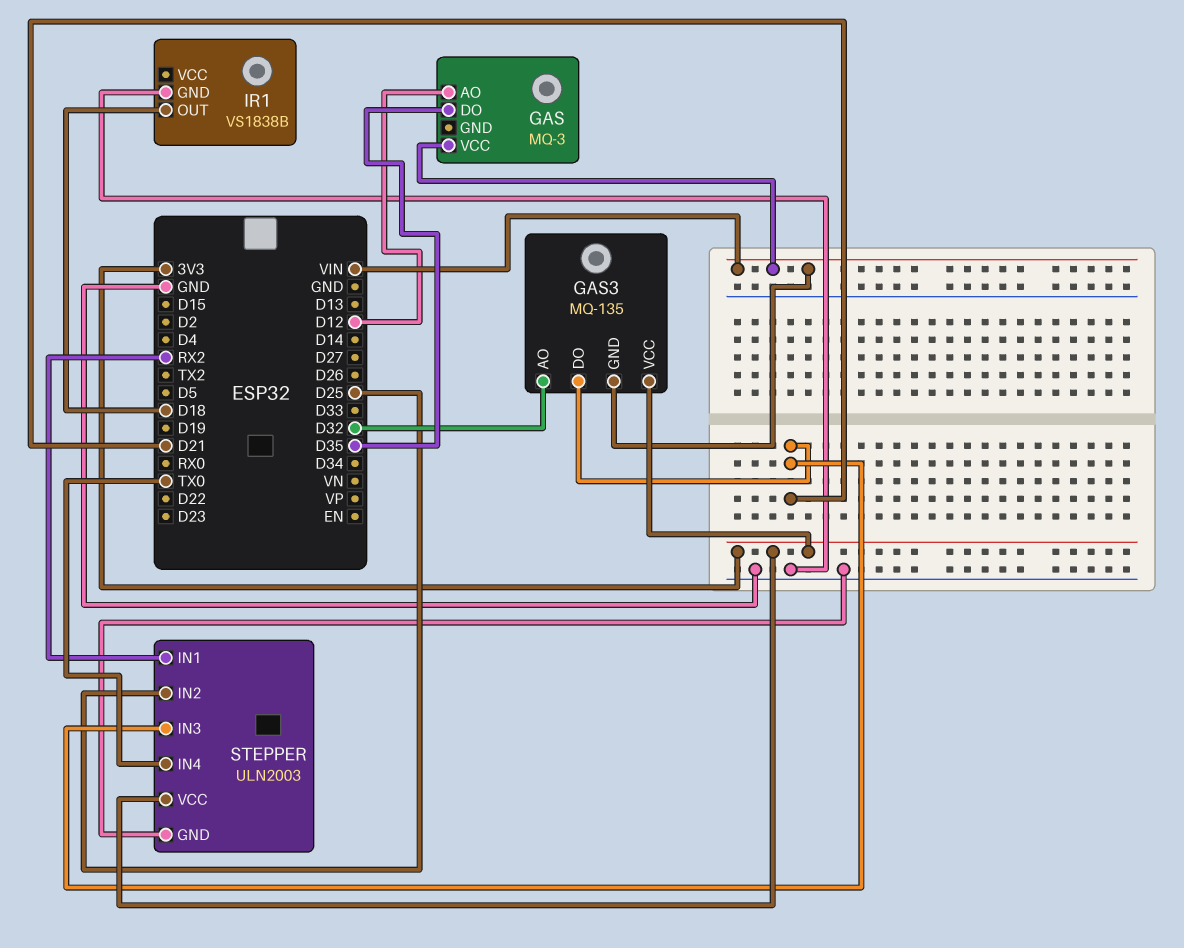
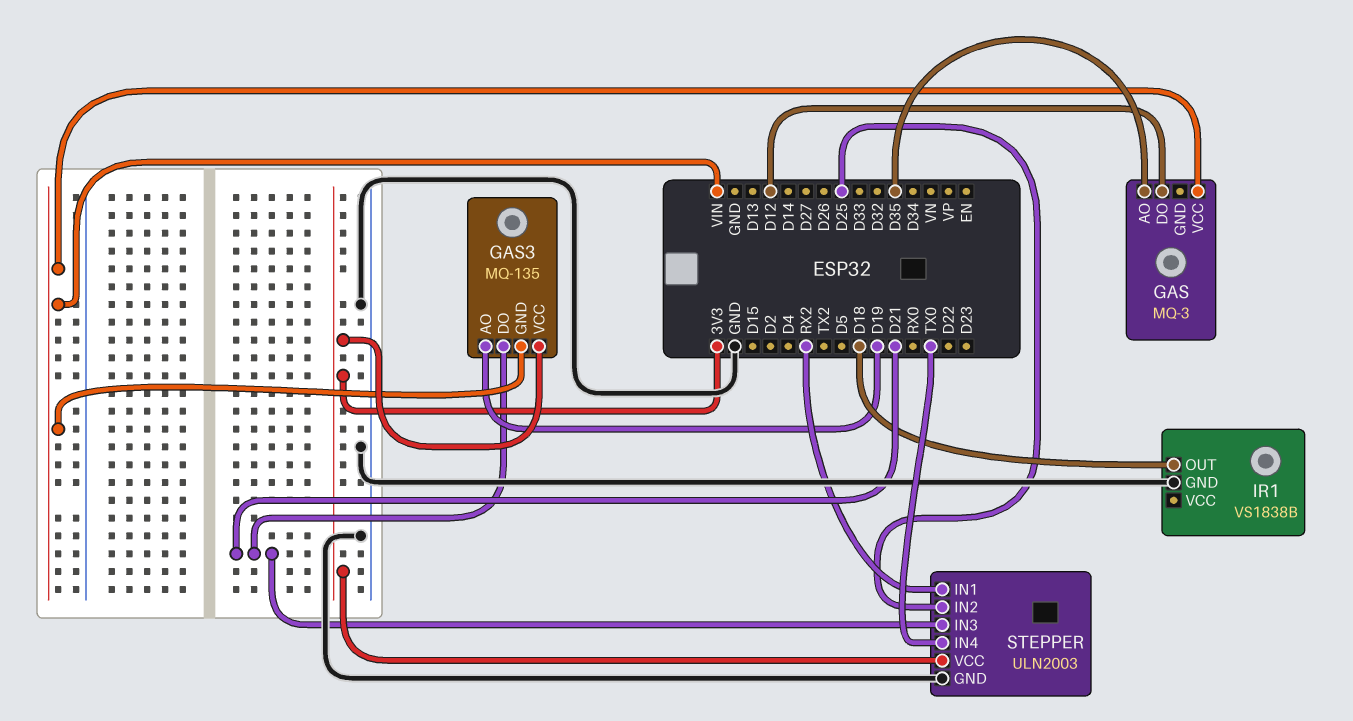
GAS pin AO: D12 -> D35
GAS pin DO: D35 -> D12
GAS3 pin AO: D32 -> D19

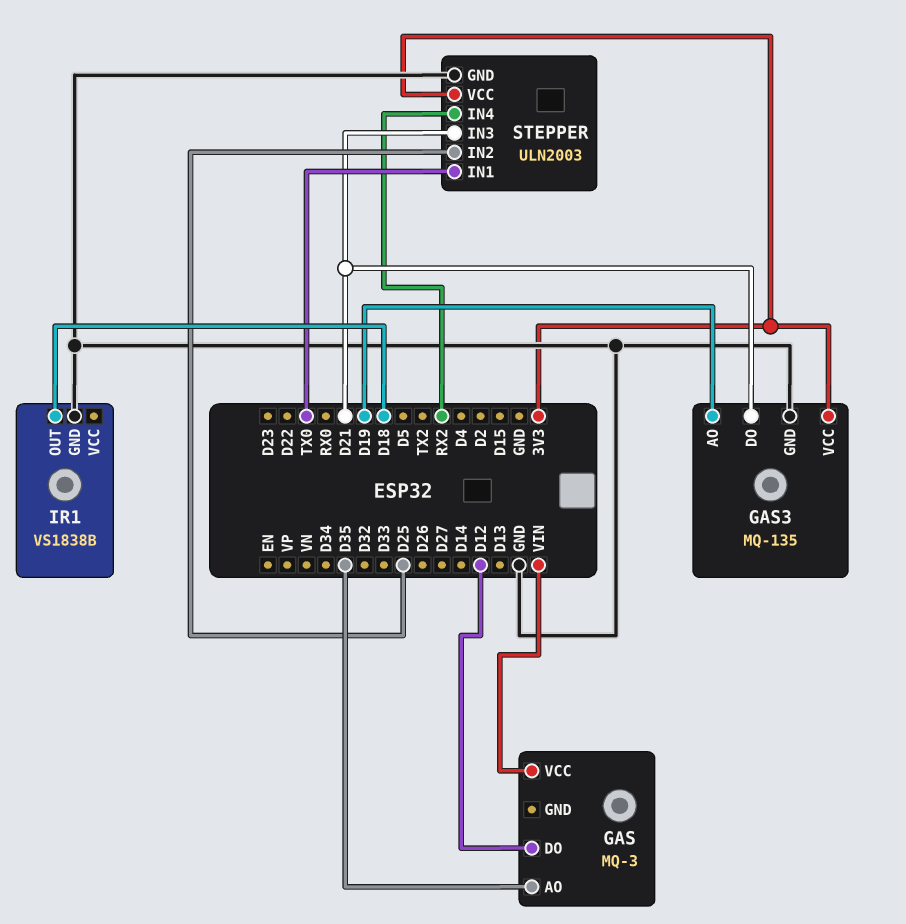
GAS3 pin GND: VIN -> GND
STEPPER pin IN1: RX2 -> TX0
STEPPER pin IN4: TX0 -> RX2

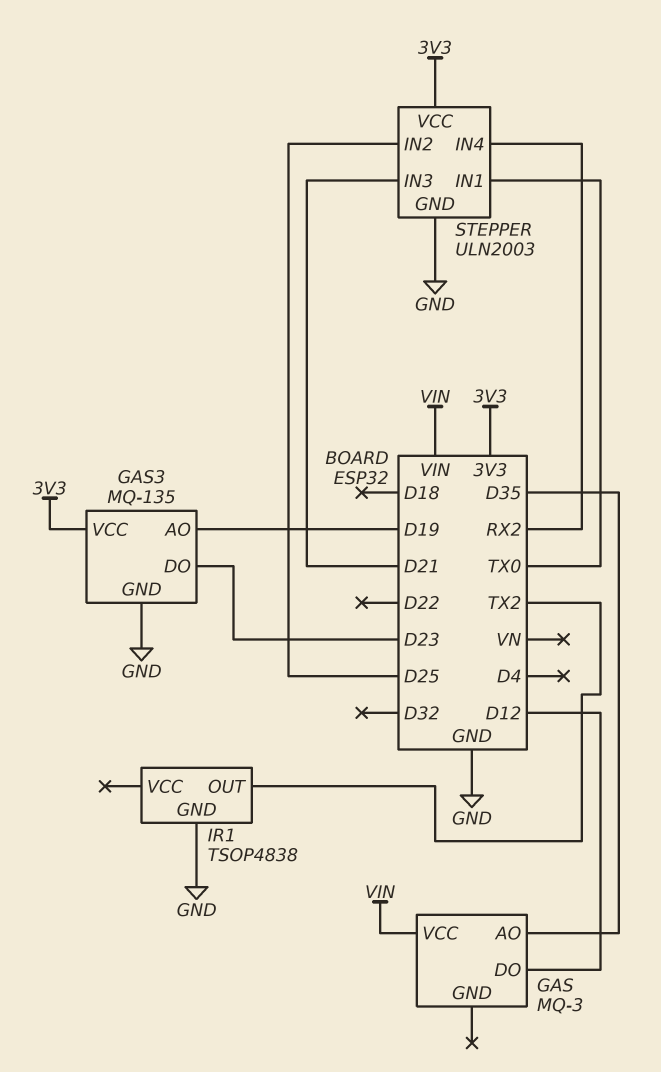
GAS3 pin DO: D21 -> D23
IR1: VS1838B -> TSOP4838
IR1 pin OUT: D18 -> TX2

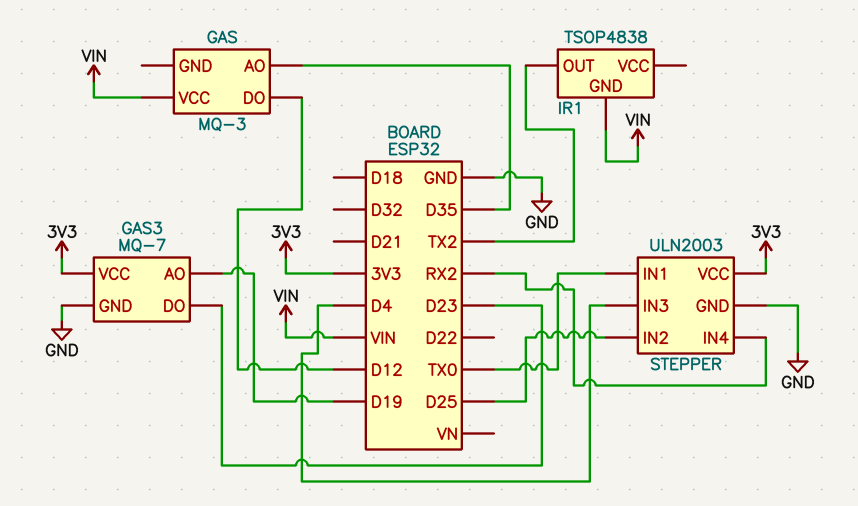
GAS3: MQ-135 -> MQ-7
IR1 pin GND: GND -> VIN
STEPPER pin IN3: D21 -> D4

